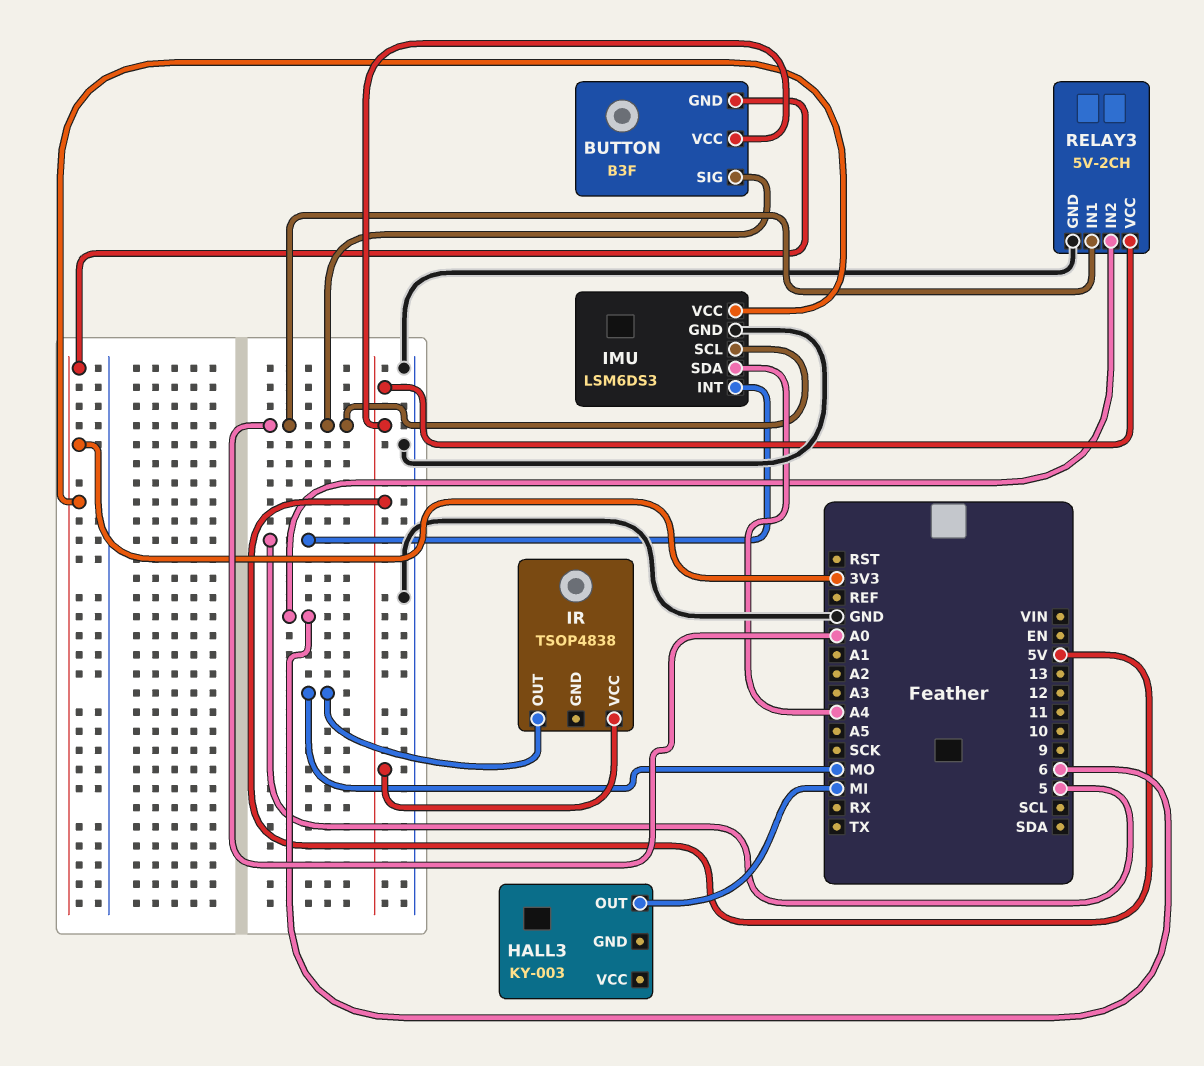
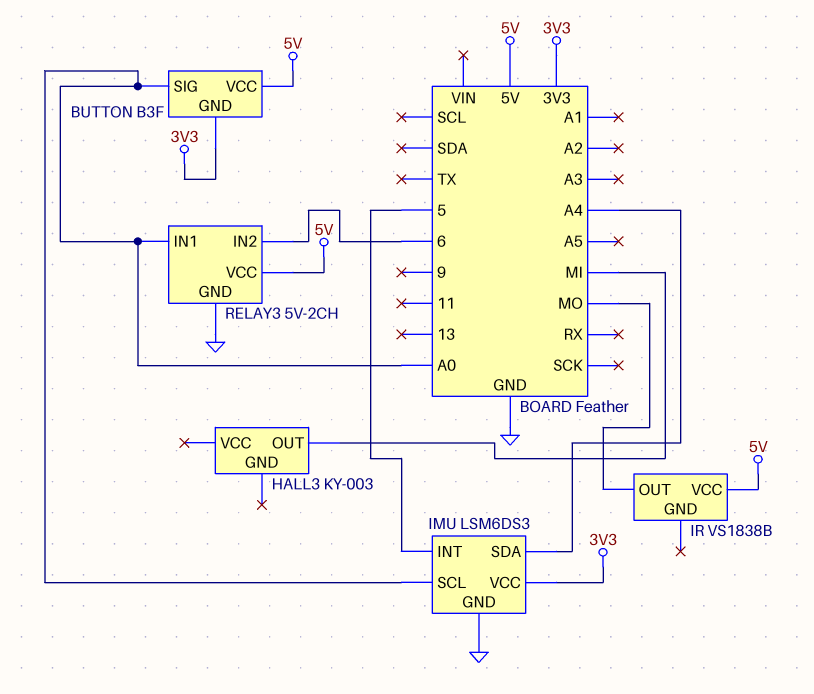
IR: TSOP4838 -> VS1838B

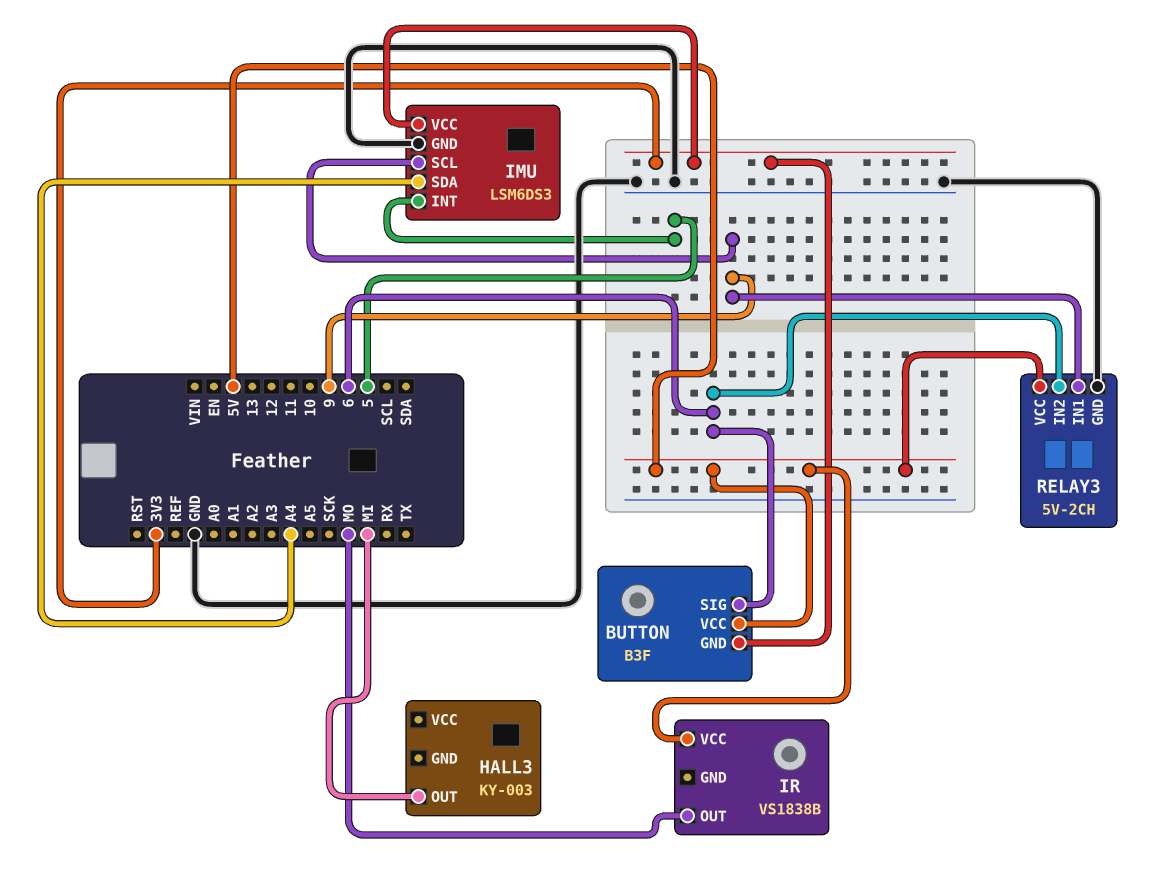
BUTTON pin SIG: A0 -> 6
IMU pin SCL: A0 -> 9
RELAY3 pin IN1: A0 -> 9

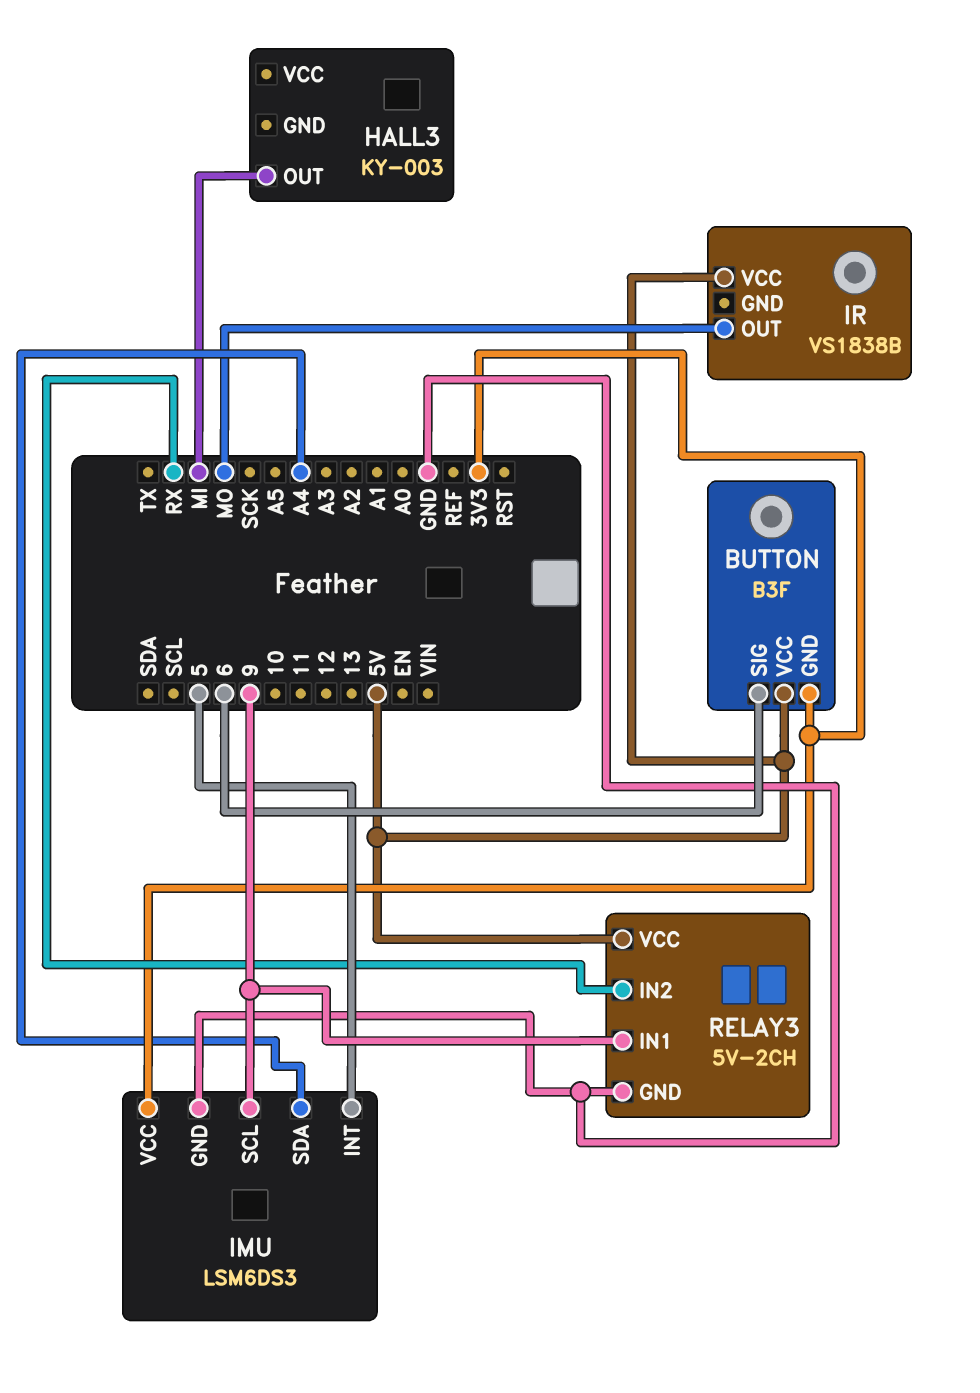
RELAY3 pin IN2: 6 -> RX

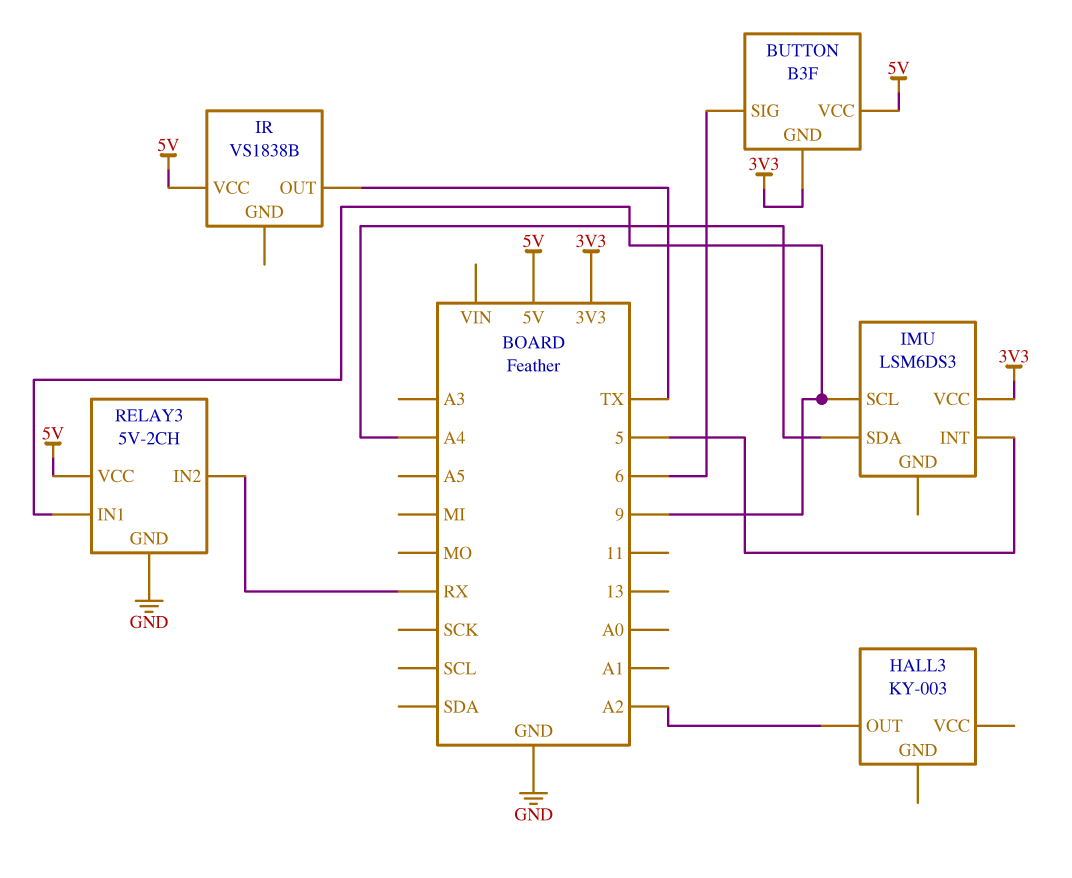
HALL3 pin OUT: MI -> A2
IMU pin GND: GND -> none
IR pin OUT: MO -> TX

